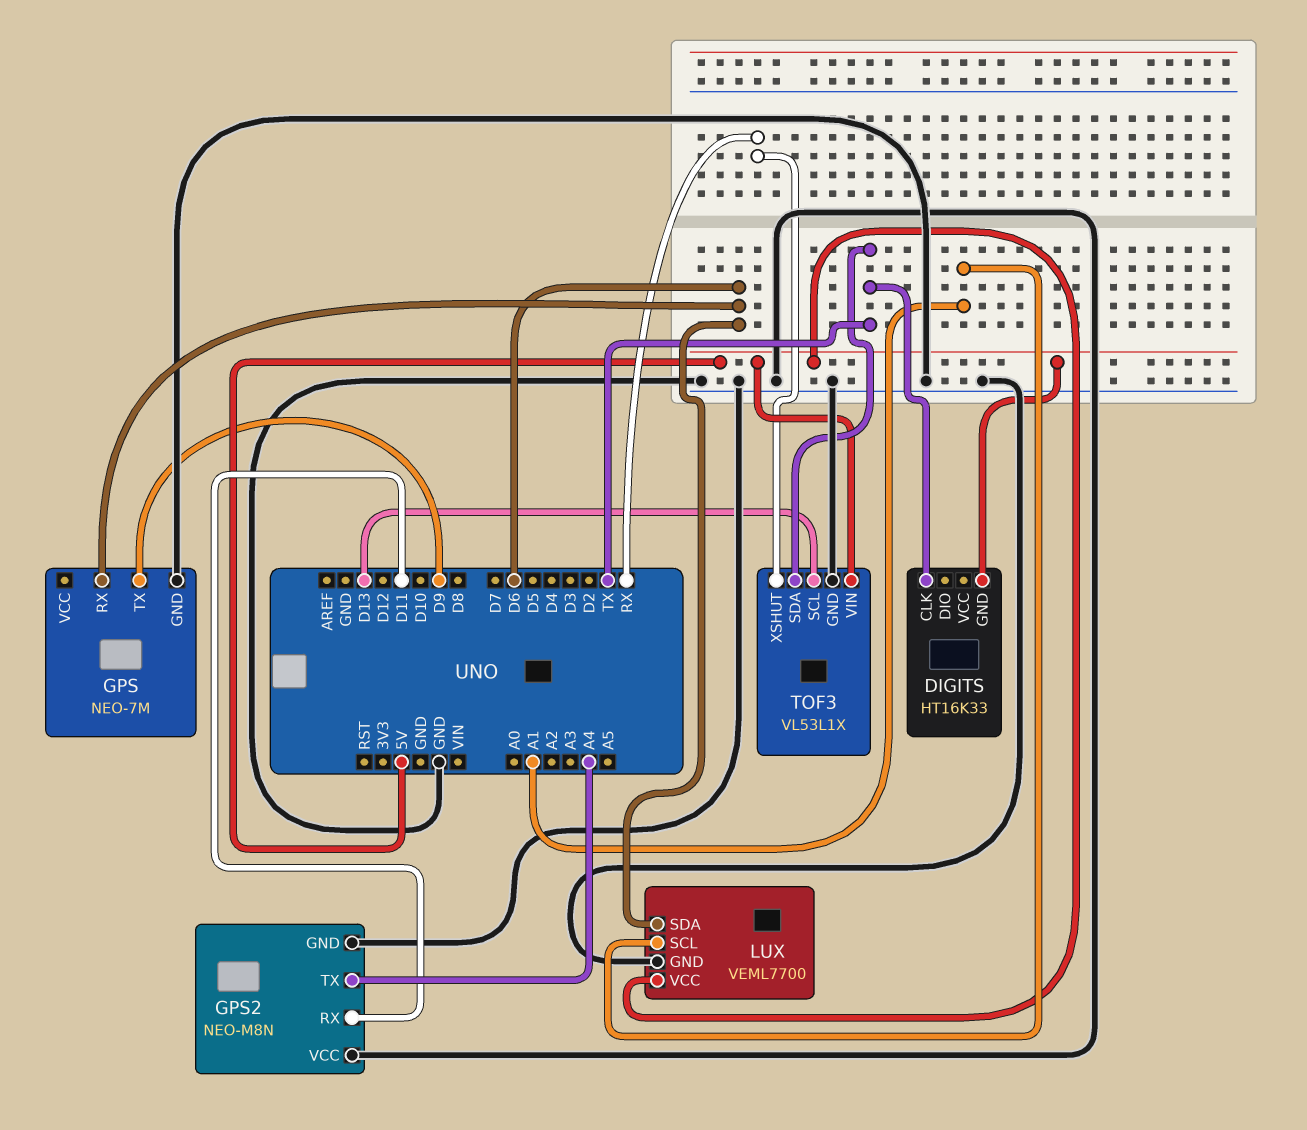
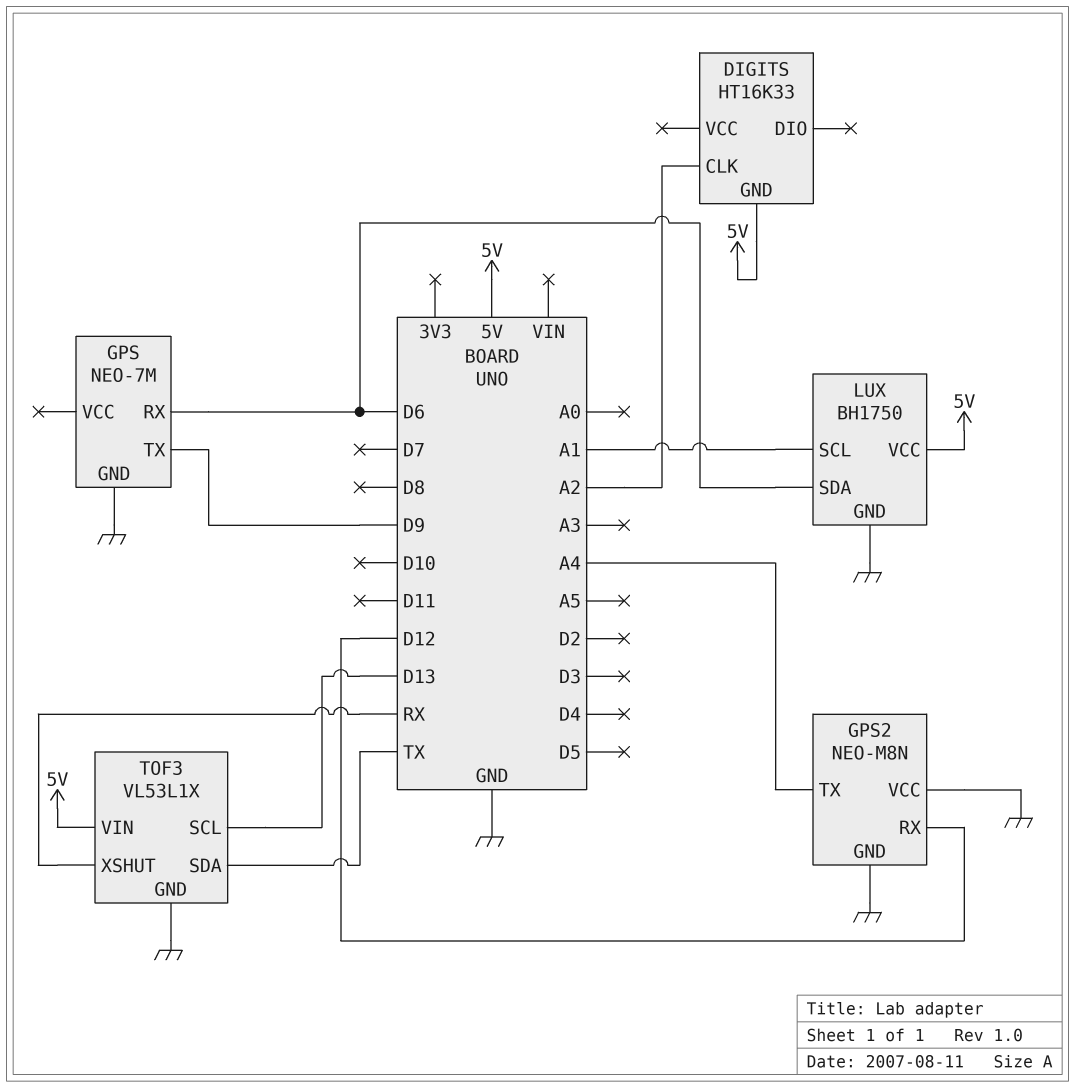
DIGITS pin CLK: TX -> A2
GPS2 pin RX: D11 -> D12
LUX: VEML7700 -> BH1750

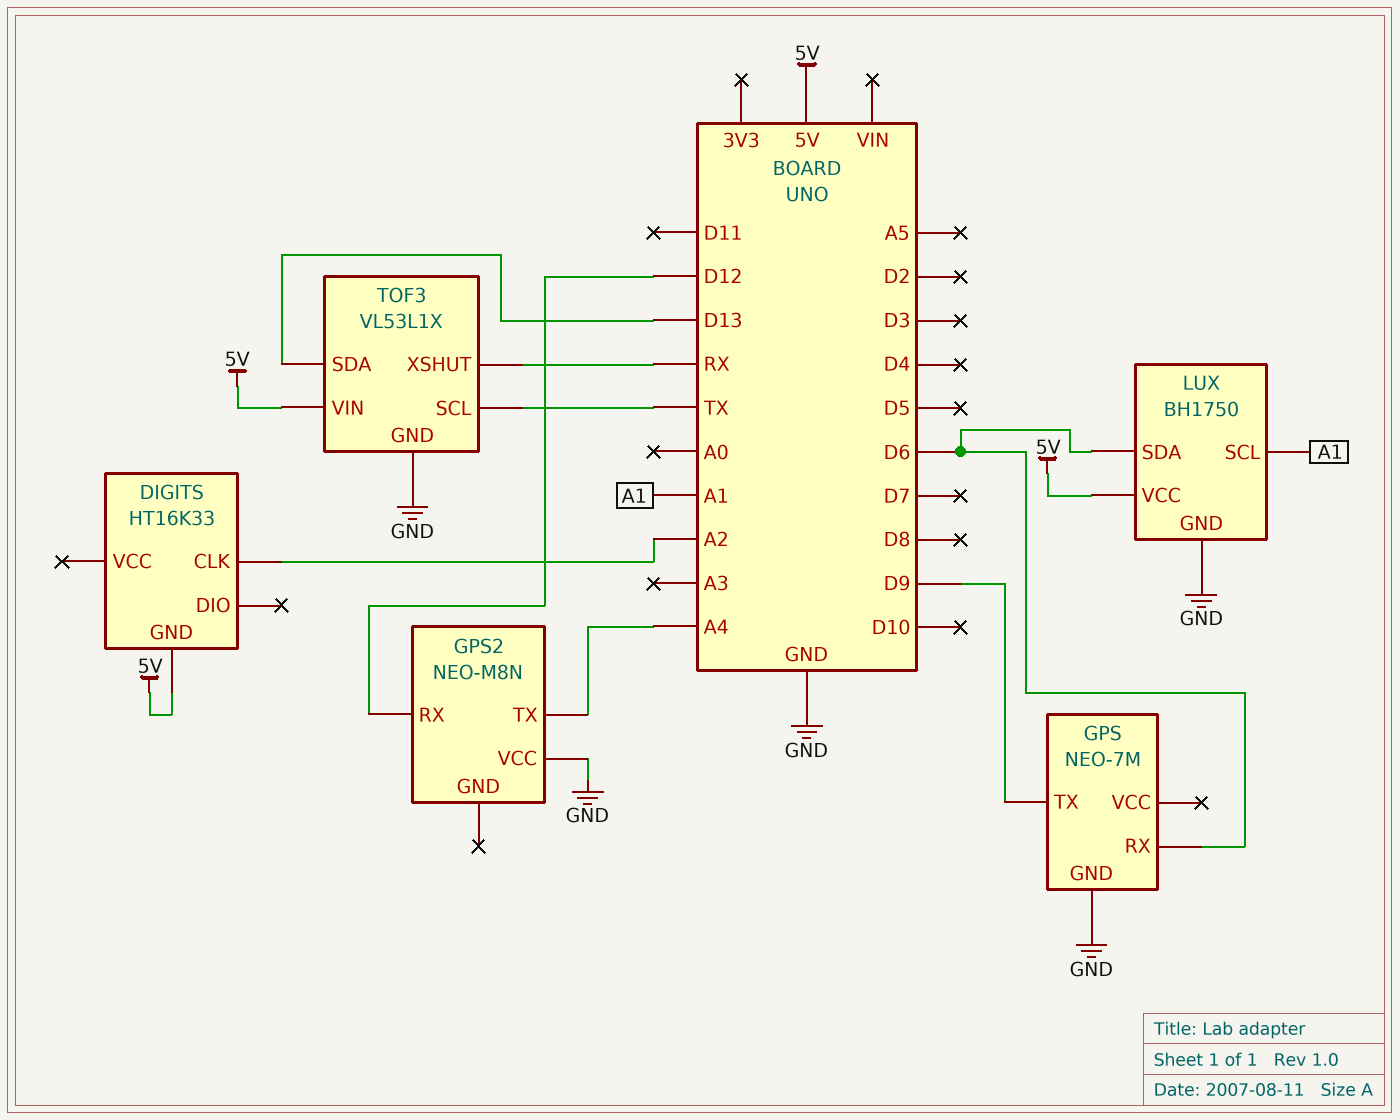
GPS2 pin GND: GND -> none
TOF3 pin SCL: D13 -> TX
TOF3 pin SDA: TX -> D13

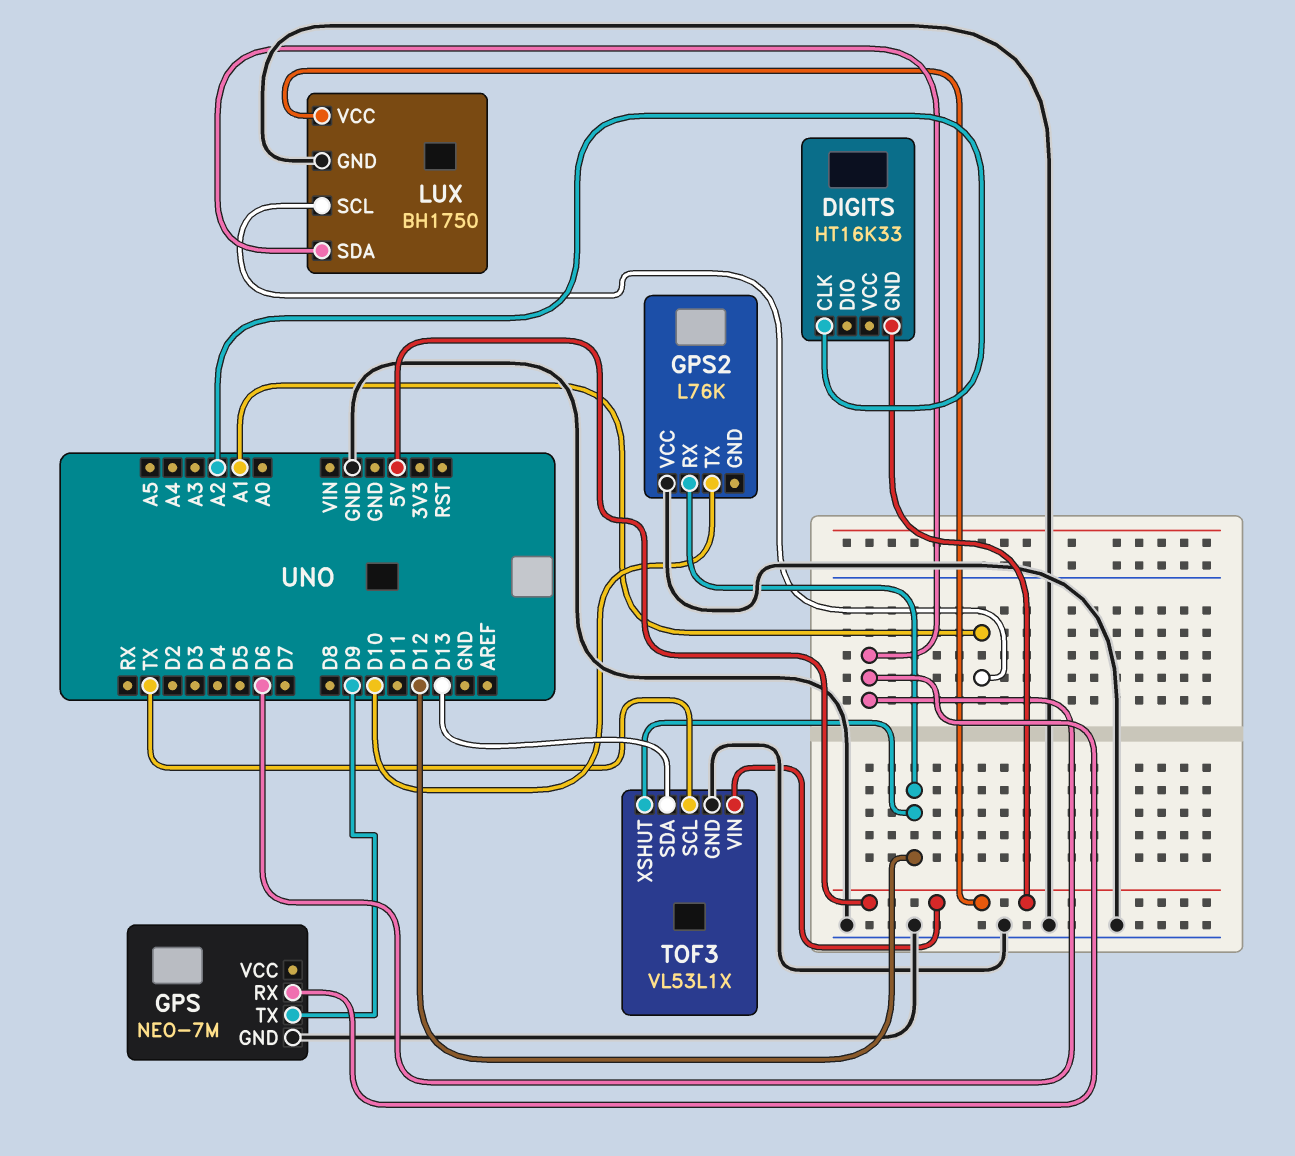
GPS2: NEO-M8N -> L76K
GPS2 pin TX: A4 -> D10
TOF3 pin XSHUT: RX -> D12

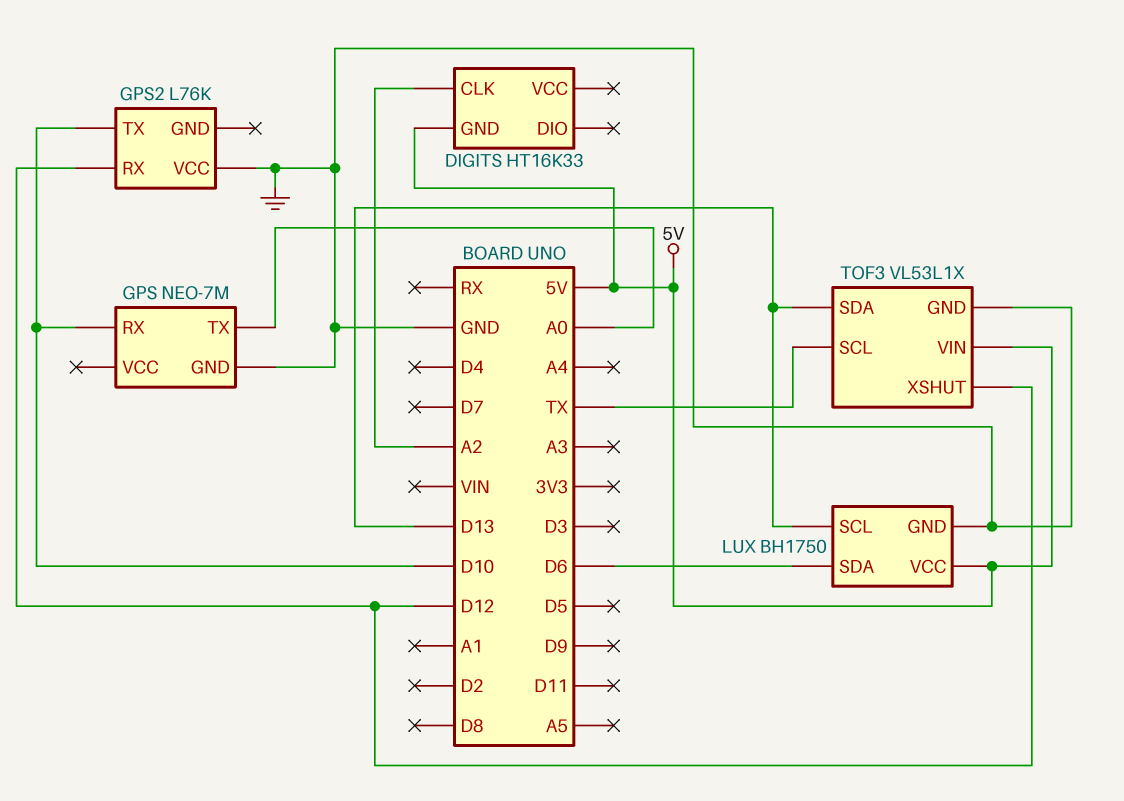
GPS pin RX: D6 -> D10
GPS pin TX: D9 -> A0
LUX pin SCL: A1 -> D13

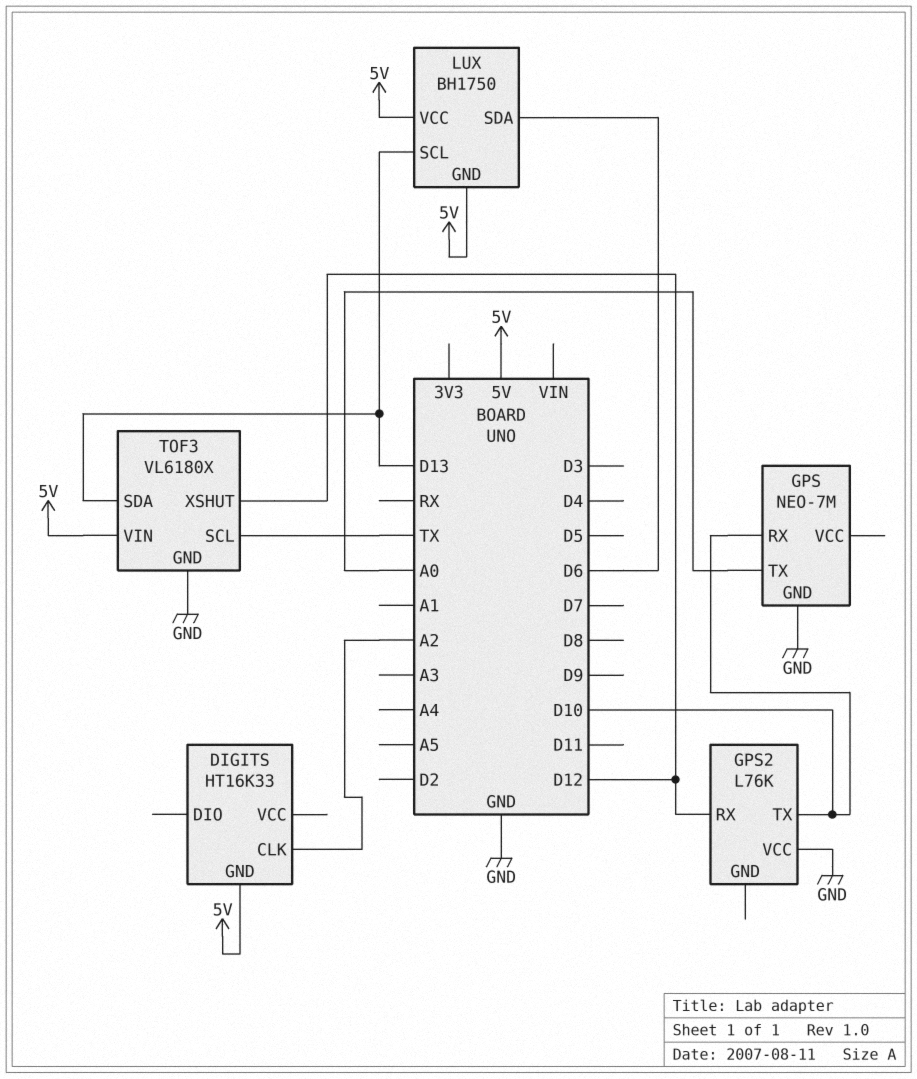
LUX pin GND: GND -> 5V
TOF3: VL53L1X -> VL6180X

